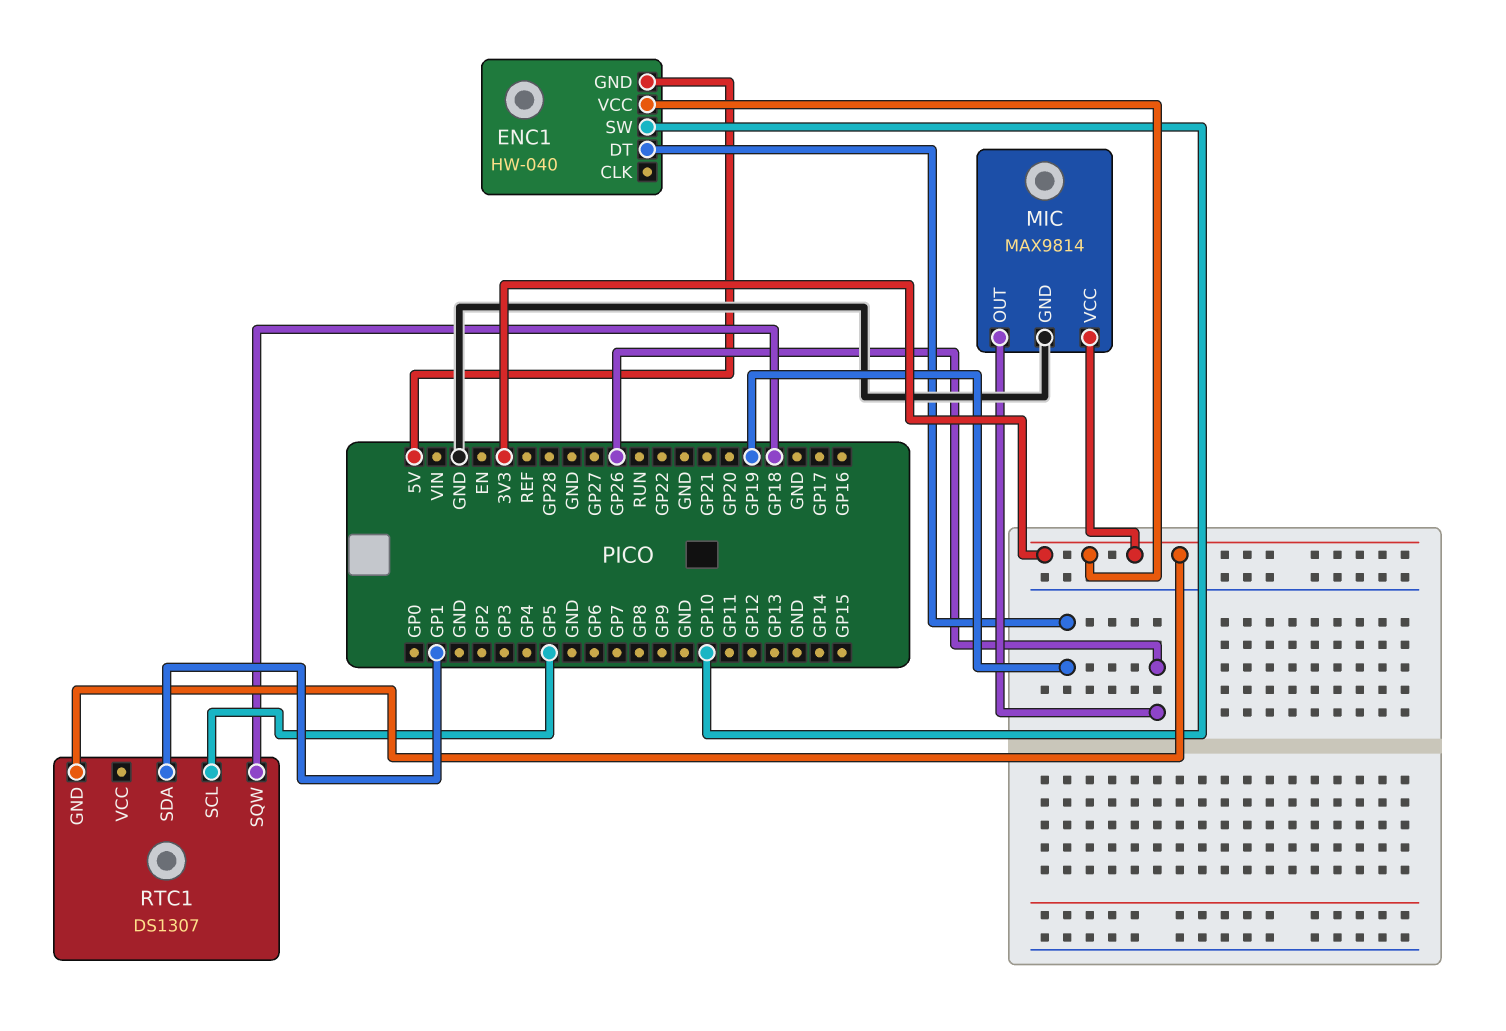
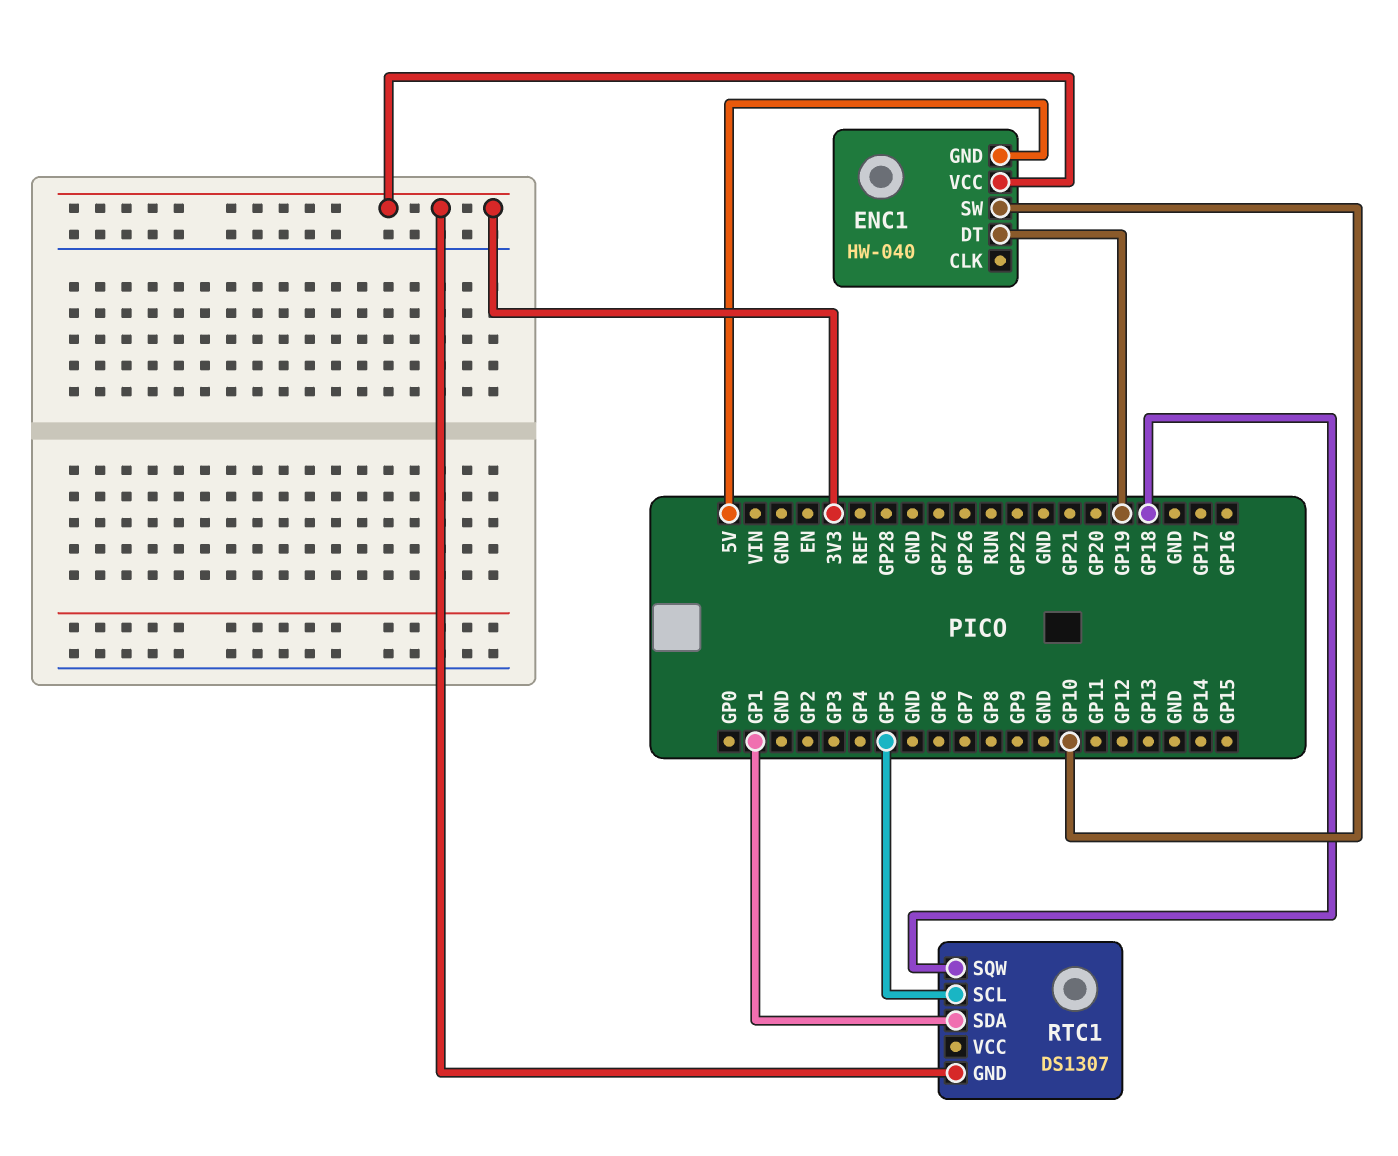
MIC: MAX9814 -> none
MIC pin GND: GND -> none
MIC pin OUT: GP26 -> none
MIC pin VCC: 3V3 -> none

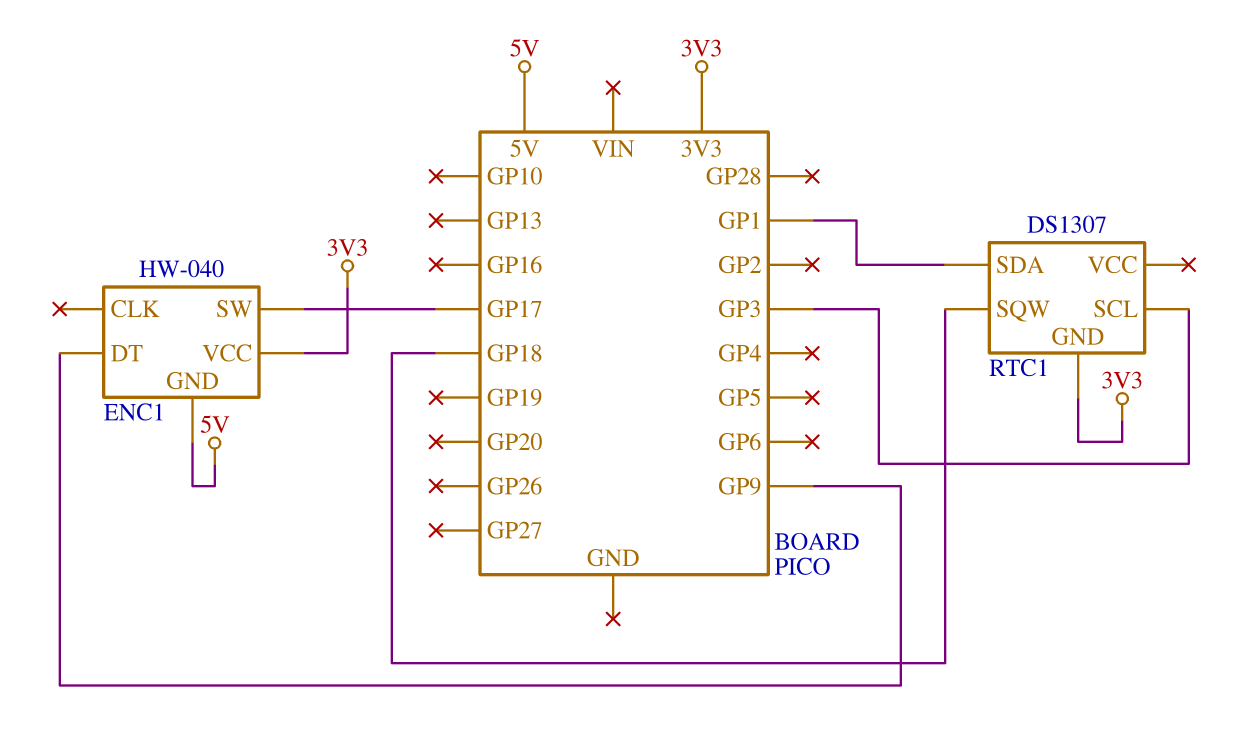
ENC1 pin DT: GP19 -> GP9
ENC1 pin SW: GP10 -> GP17
RTC1 pin SCL: GP5 -> GP3

